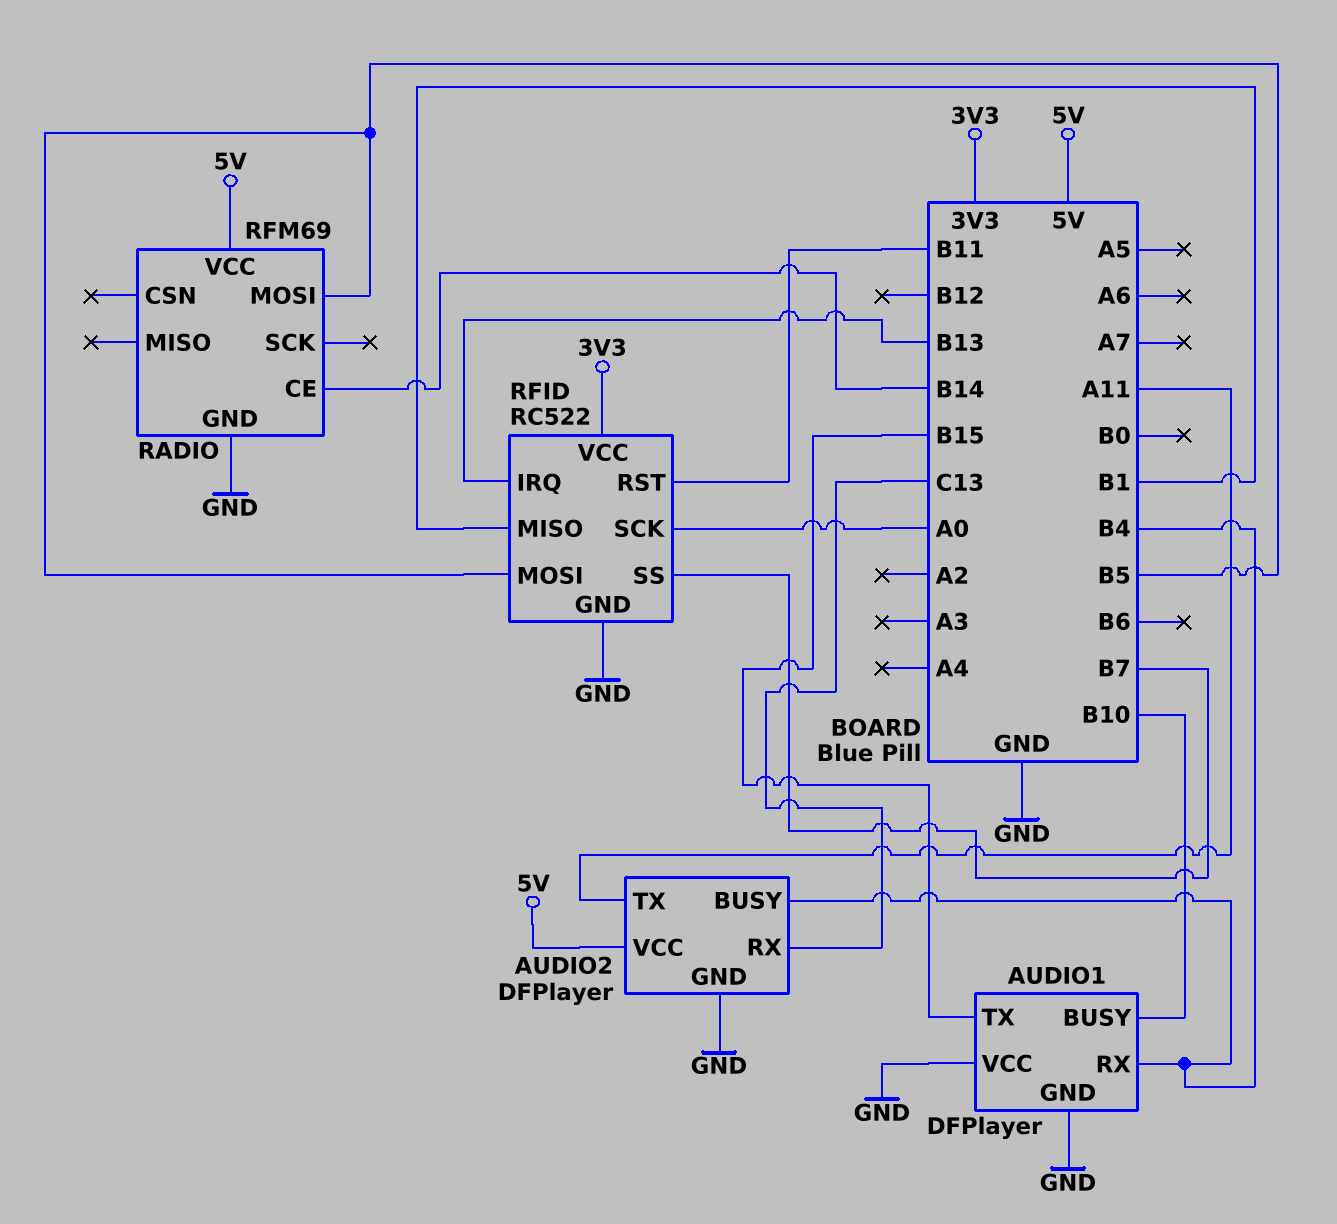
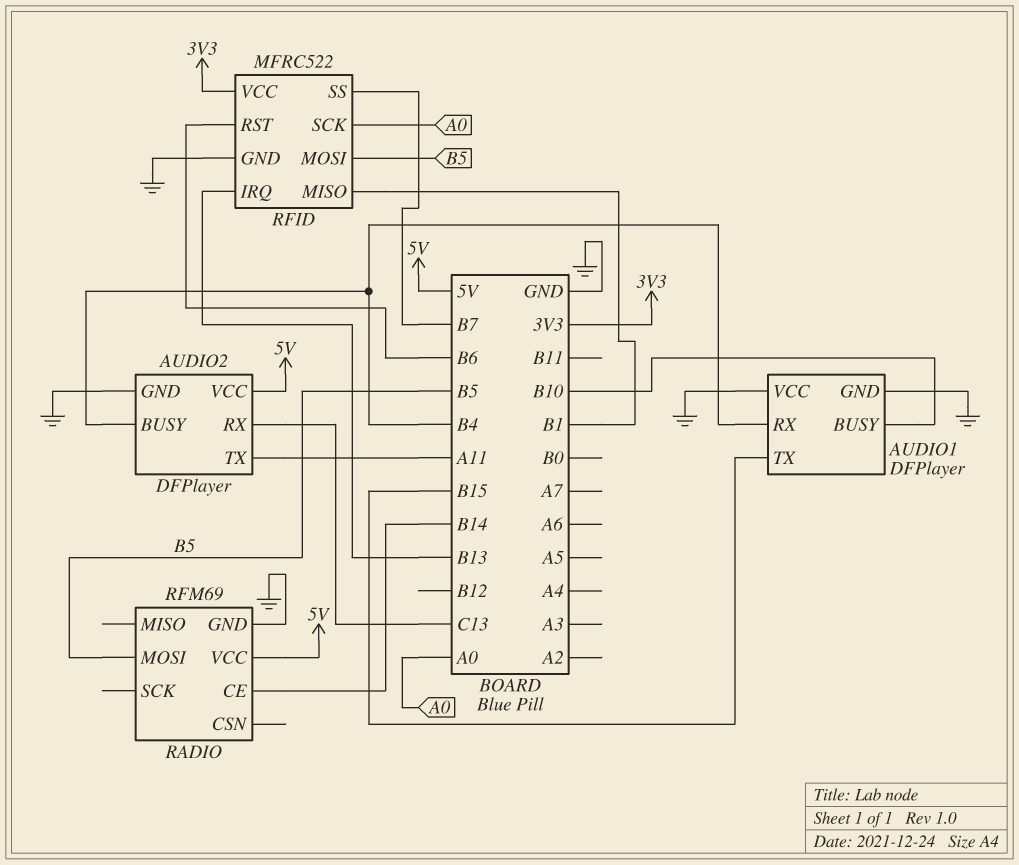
RFID: RC522 -> MFRC522
RFID pin RST: B11 -> B6

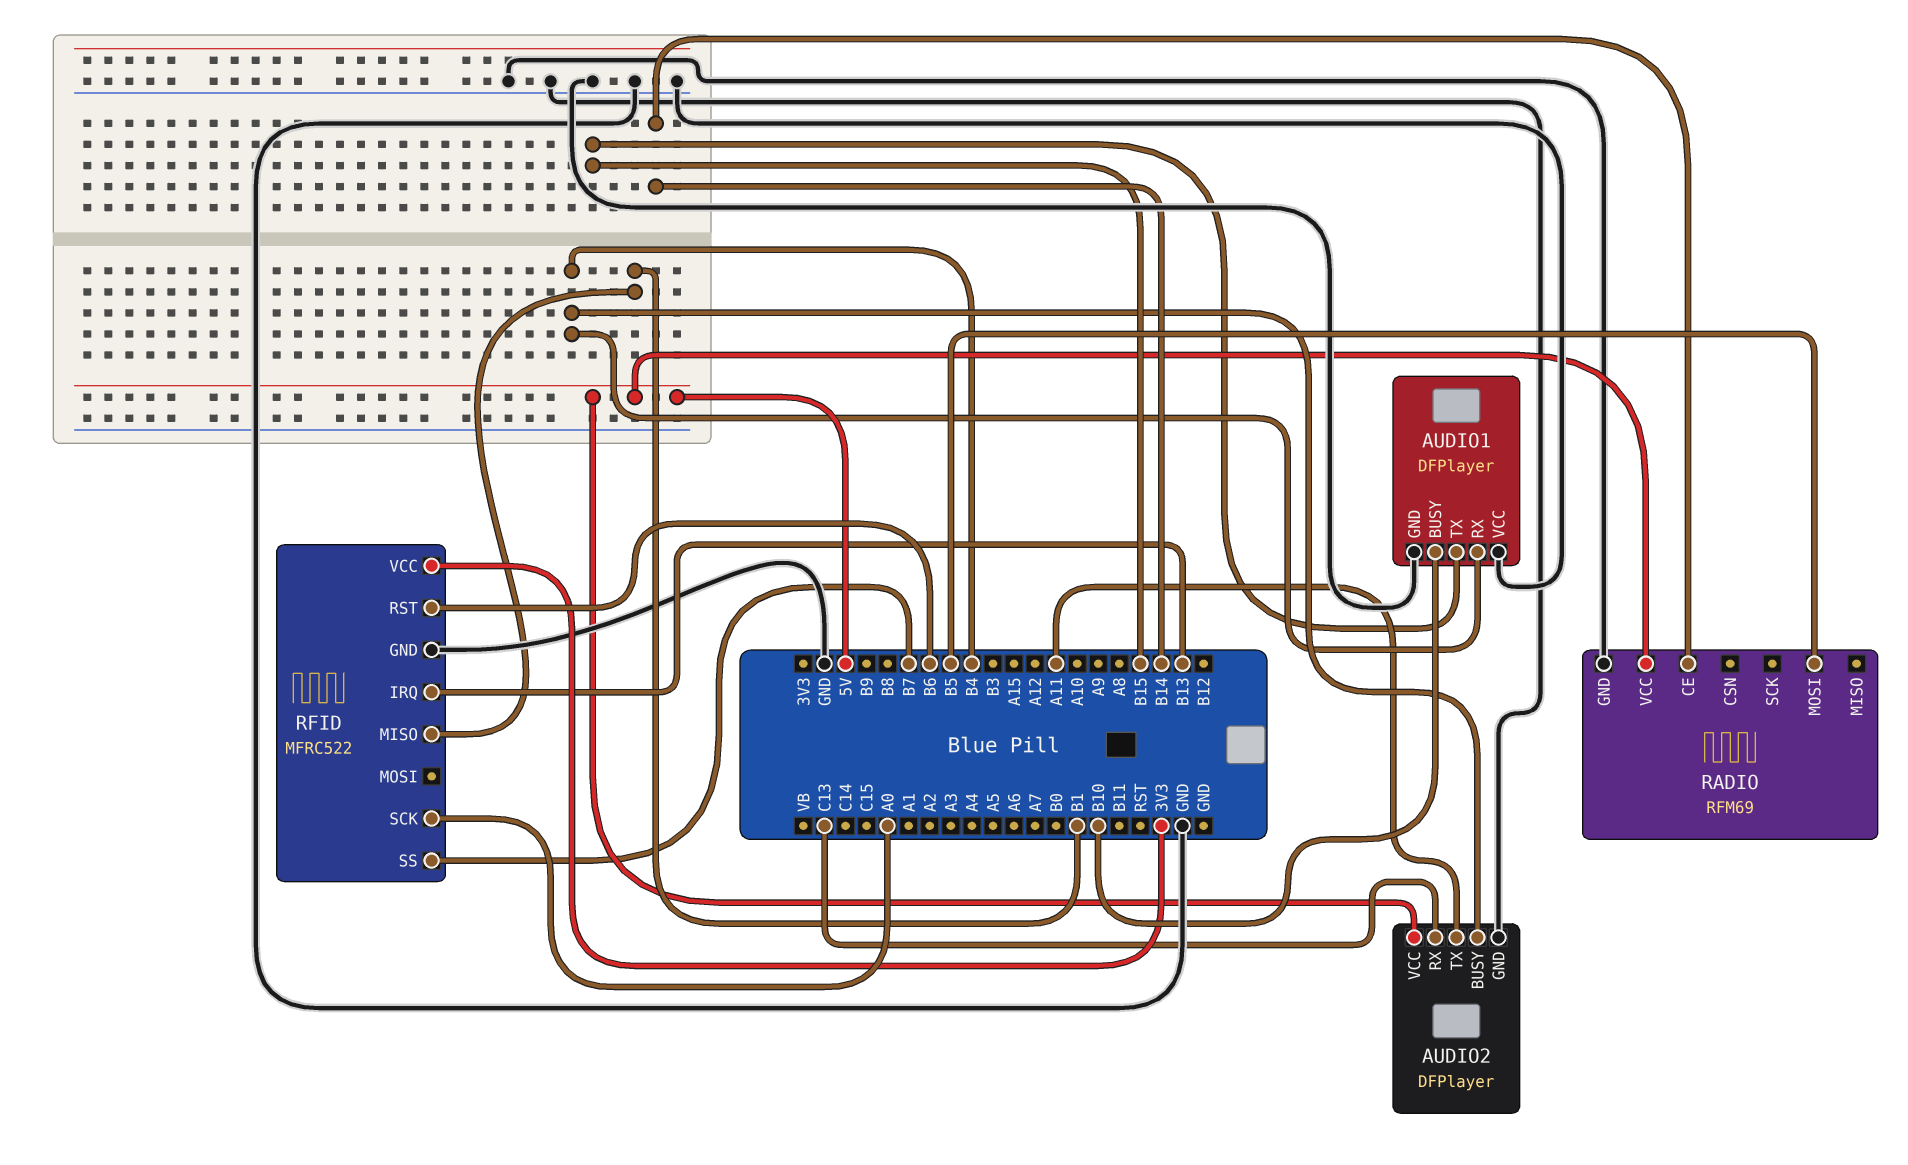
RFID pin MOSI: B5 -> none

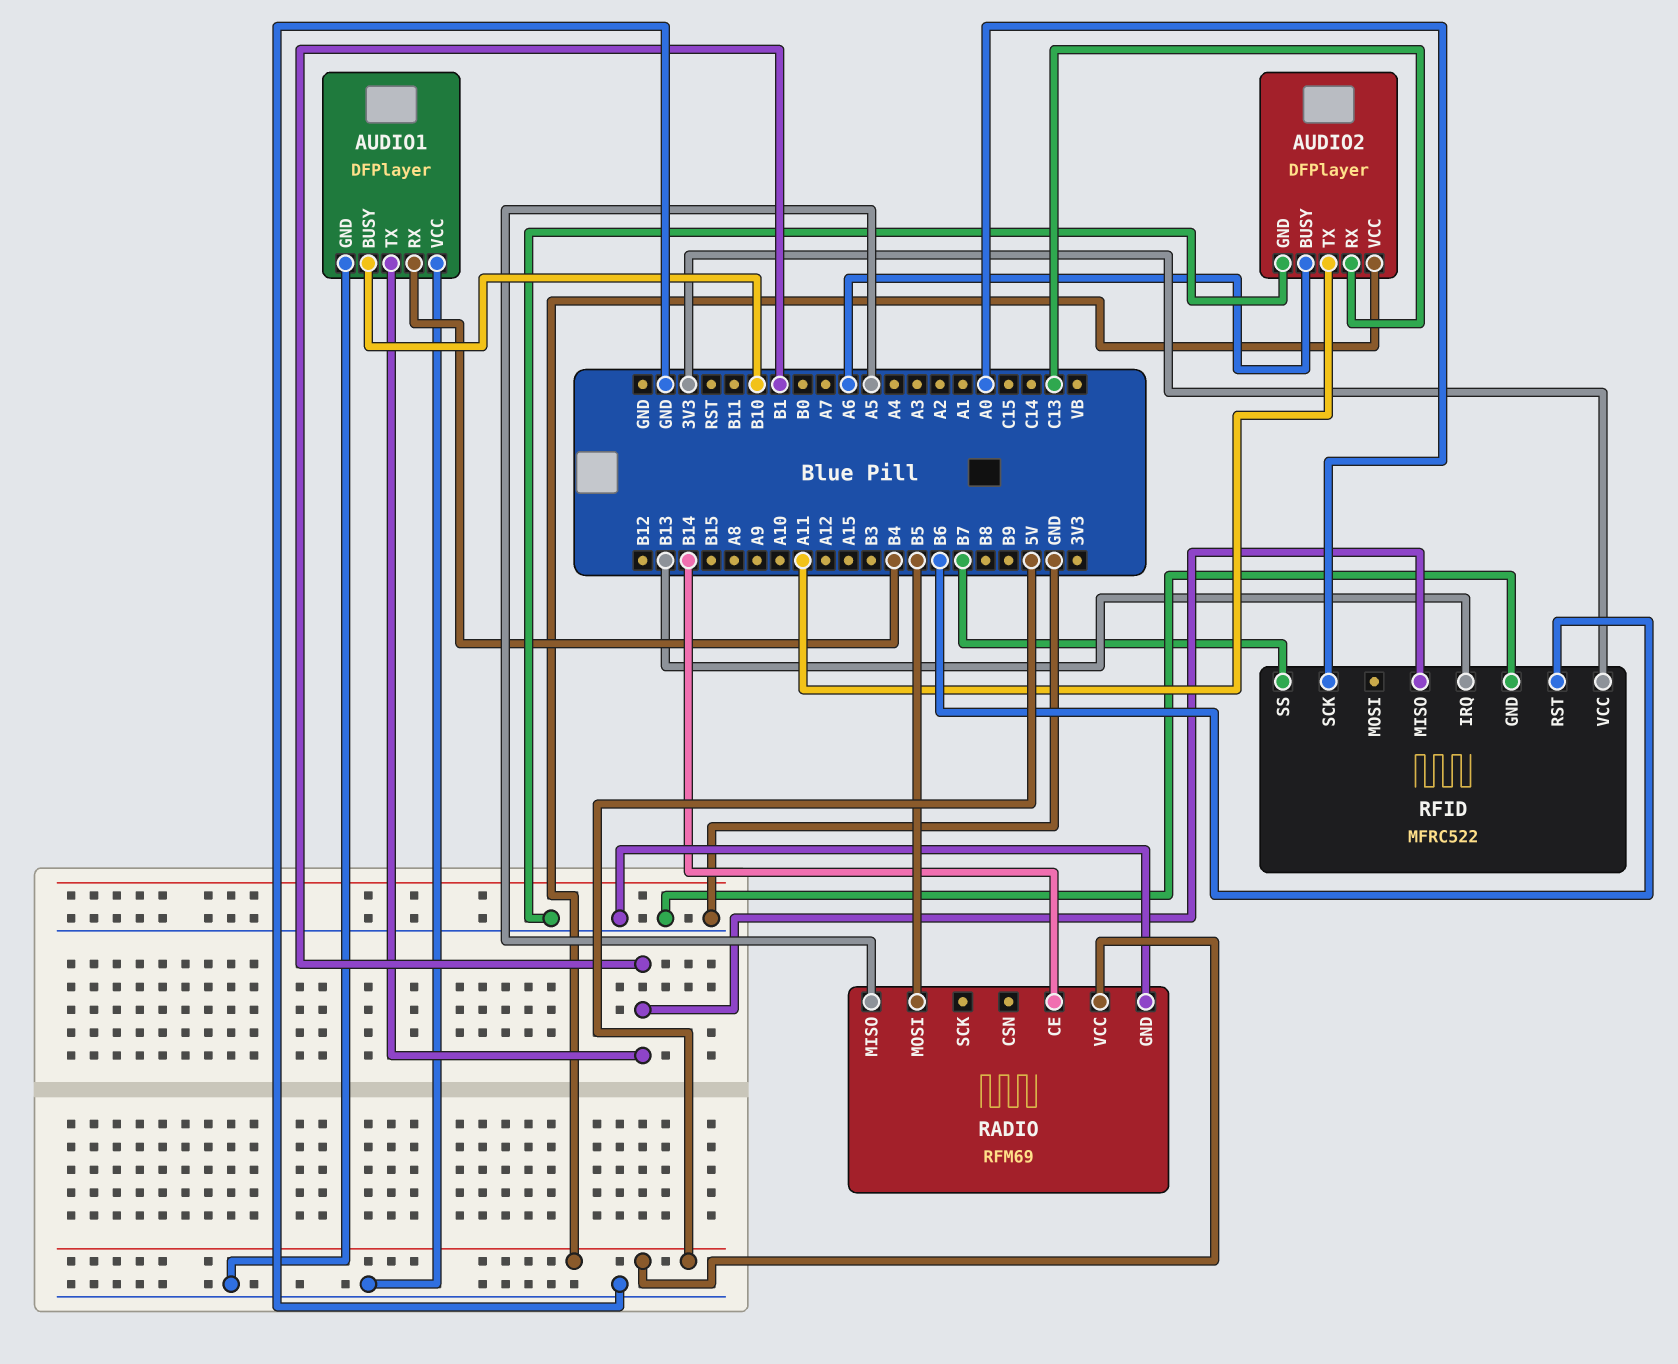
AUDIO1 pin TX: B15 -> B1
AUDIO2 pin BUSY: B4 -> A6
RADIO pin MISO: none -> A5

